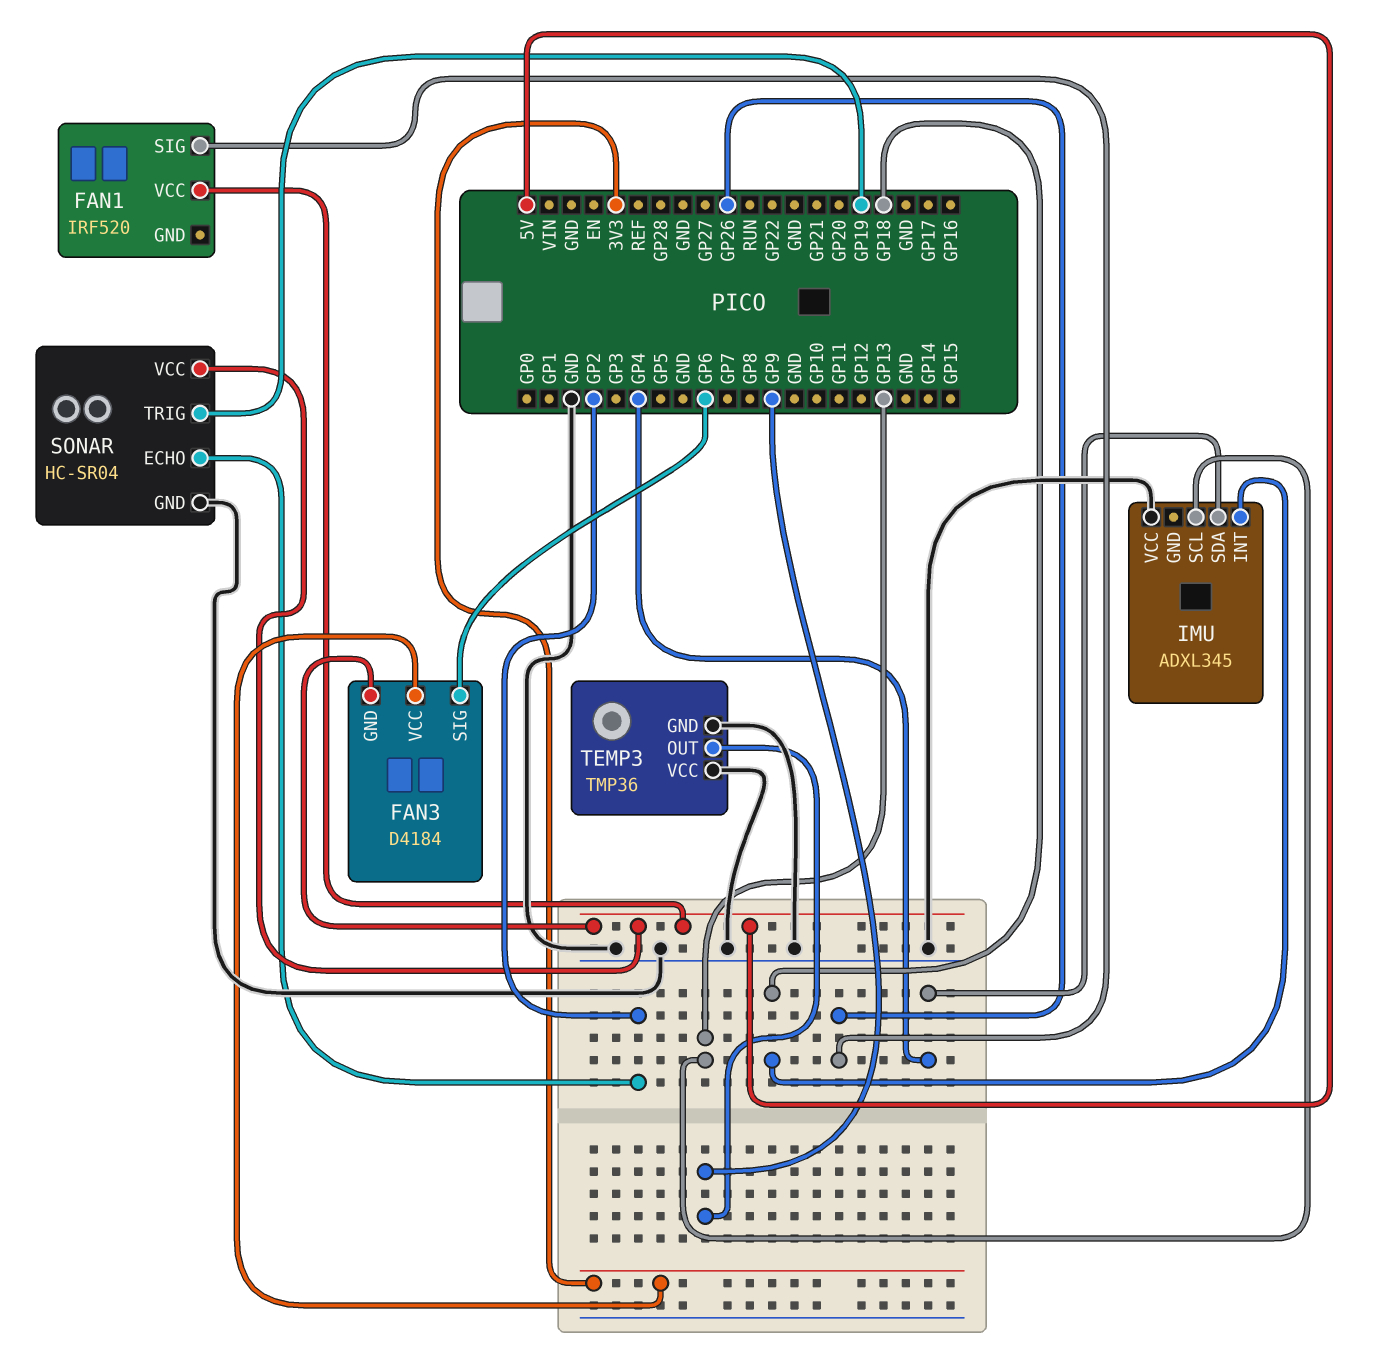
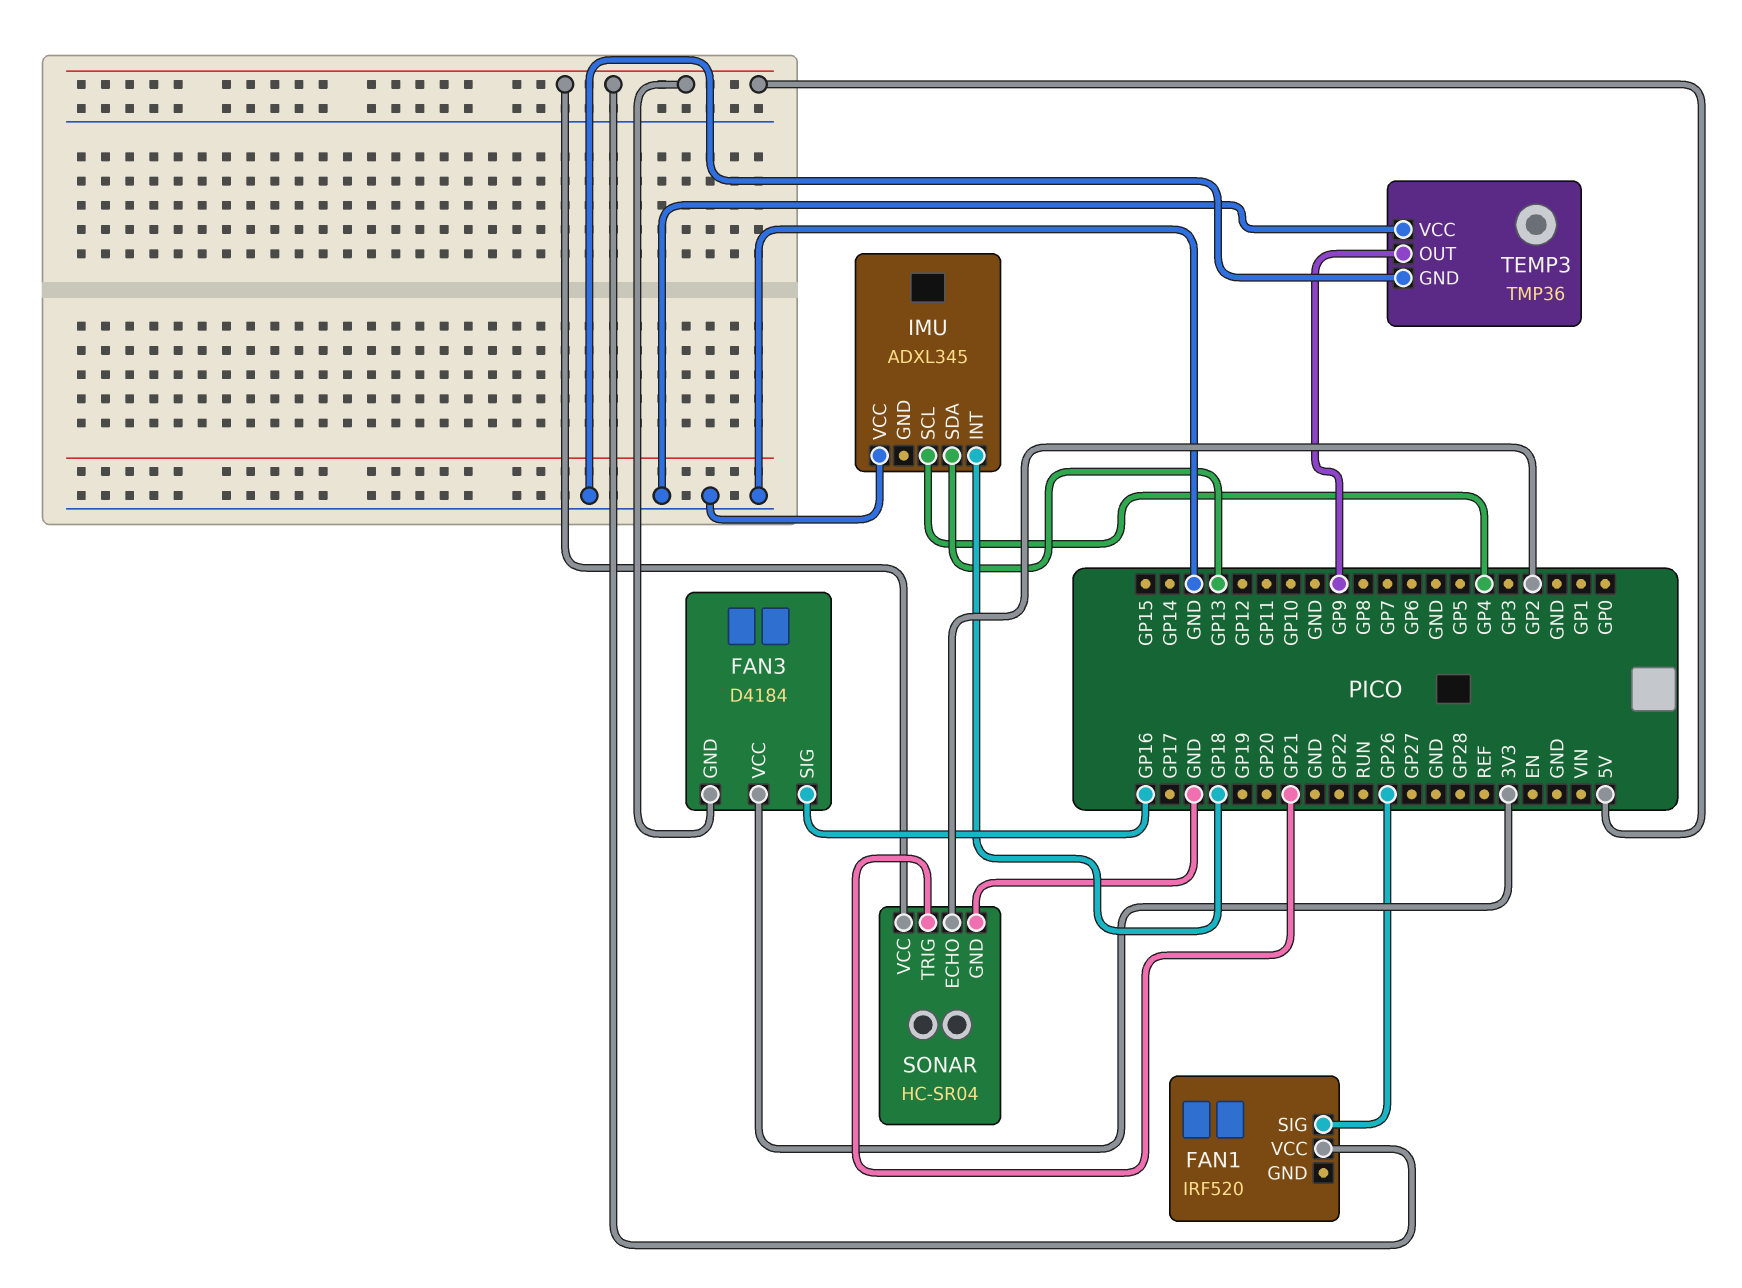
FAN3 pin SIG: GP6 -> GP16
IMU pin SCL: GP13 -> GP4
IMU pin SDA: GP4 -> GP13
SONAR pin TRIG: GP19 -> GP21

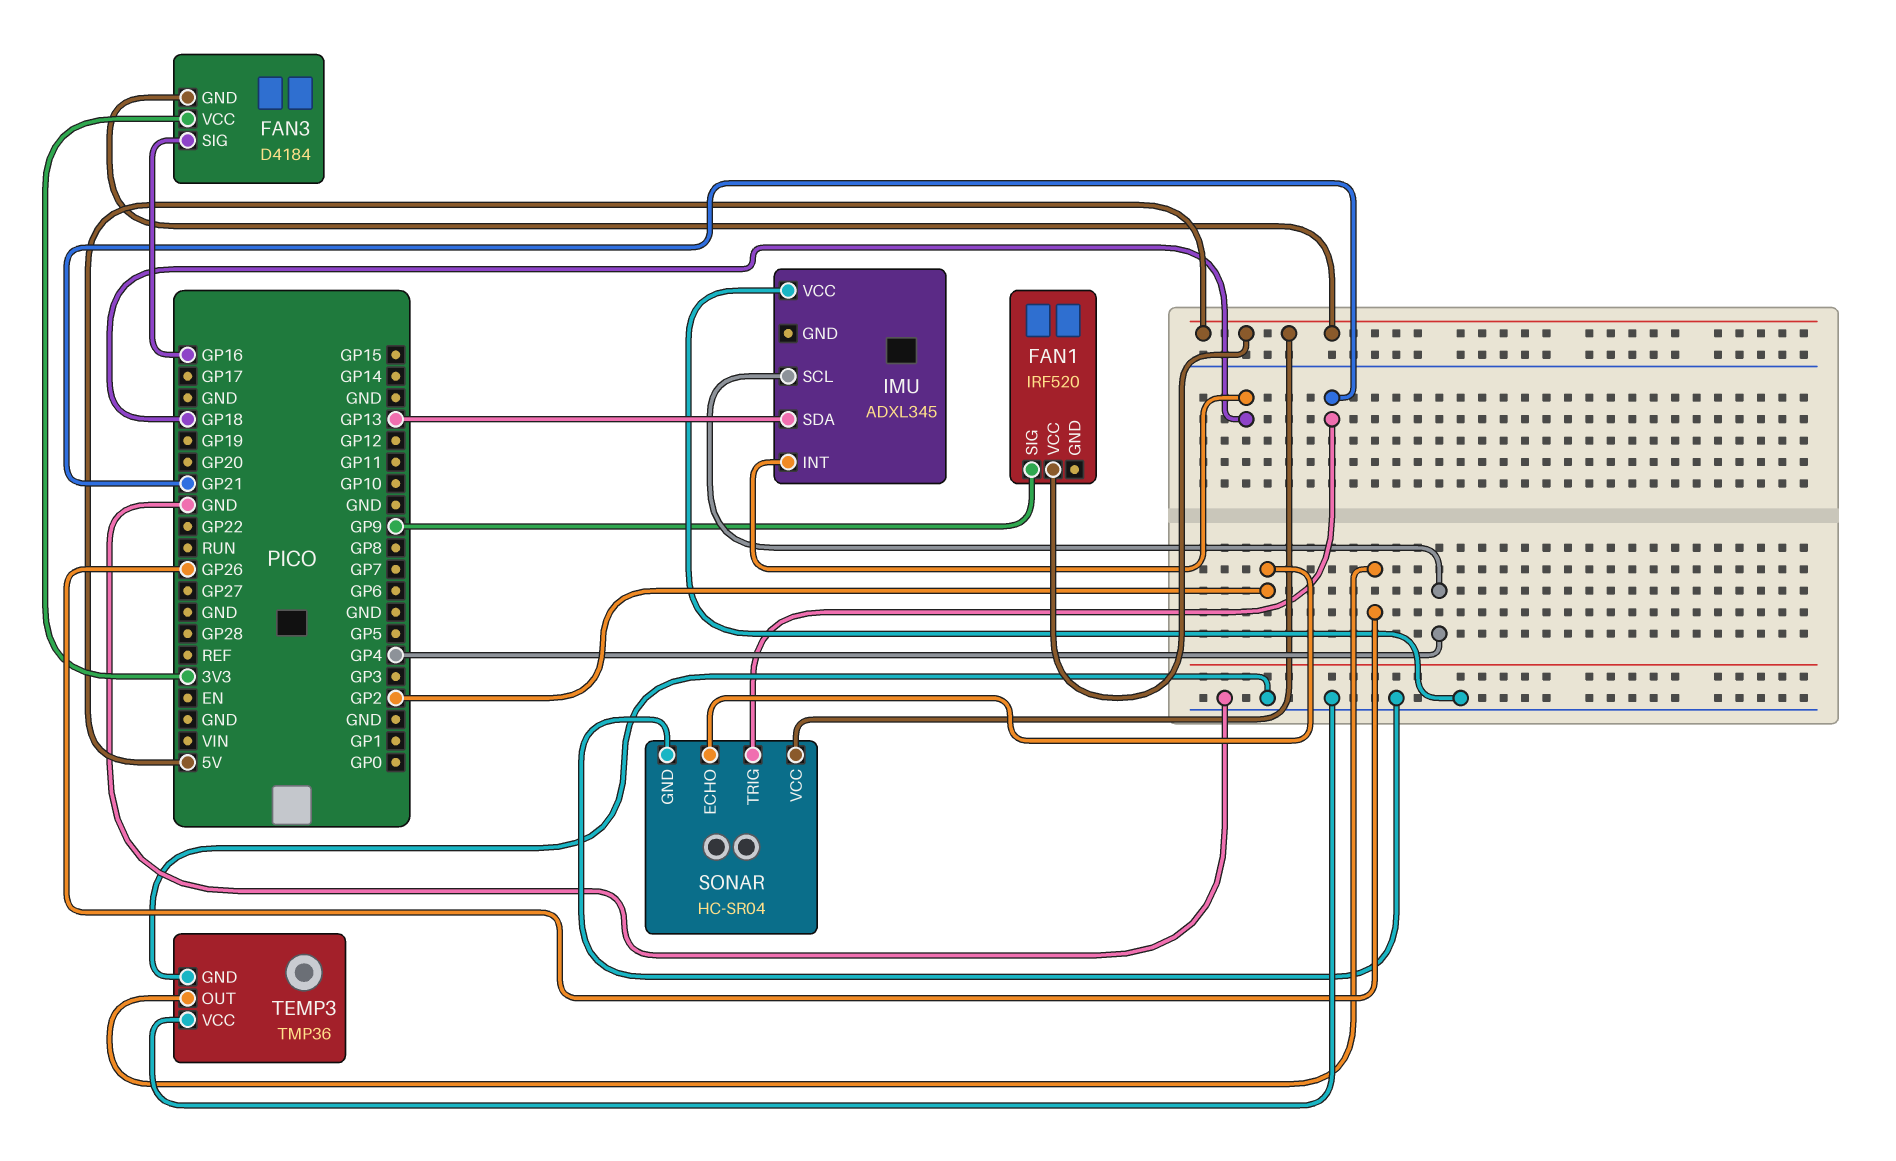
FAN1 pin SIG: GP26 -> GP9
TEMP3 pin OUT: GP9 -> GP26

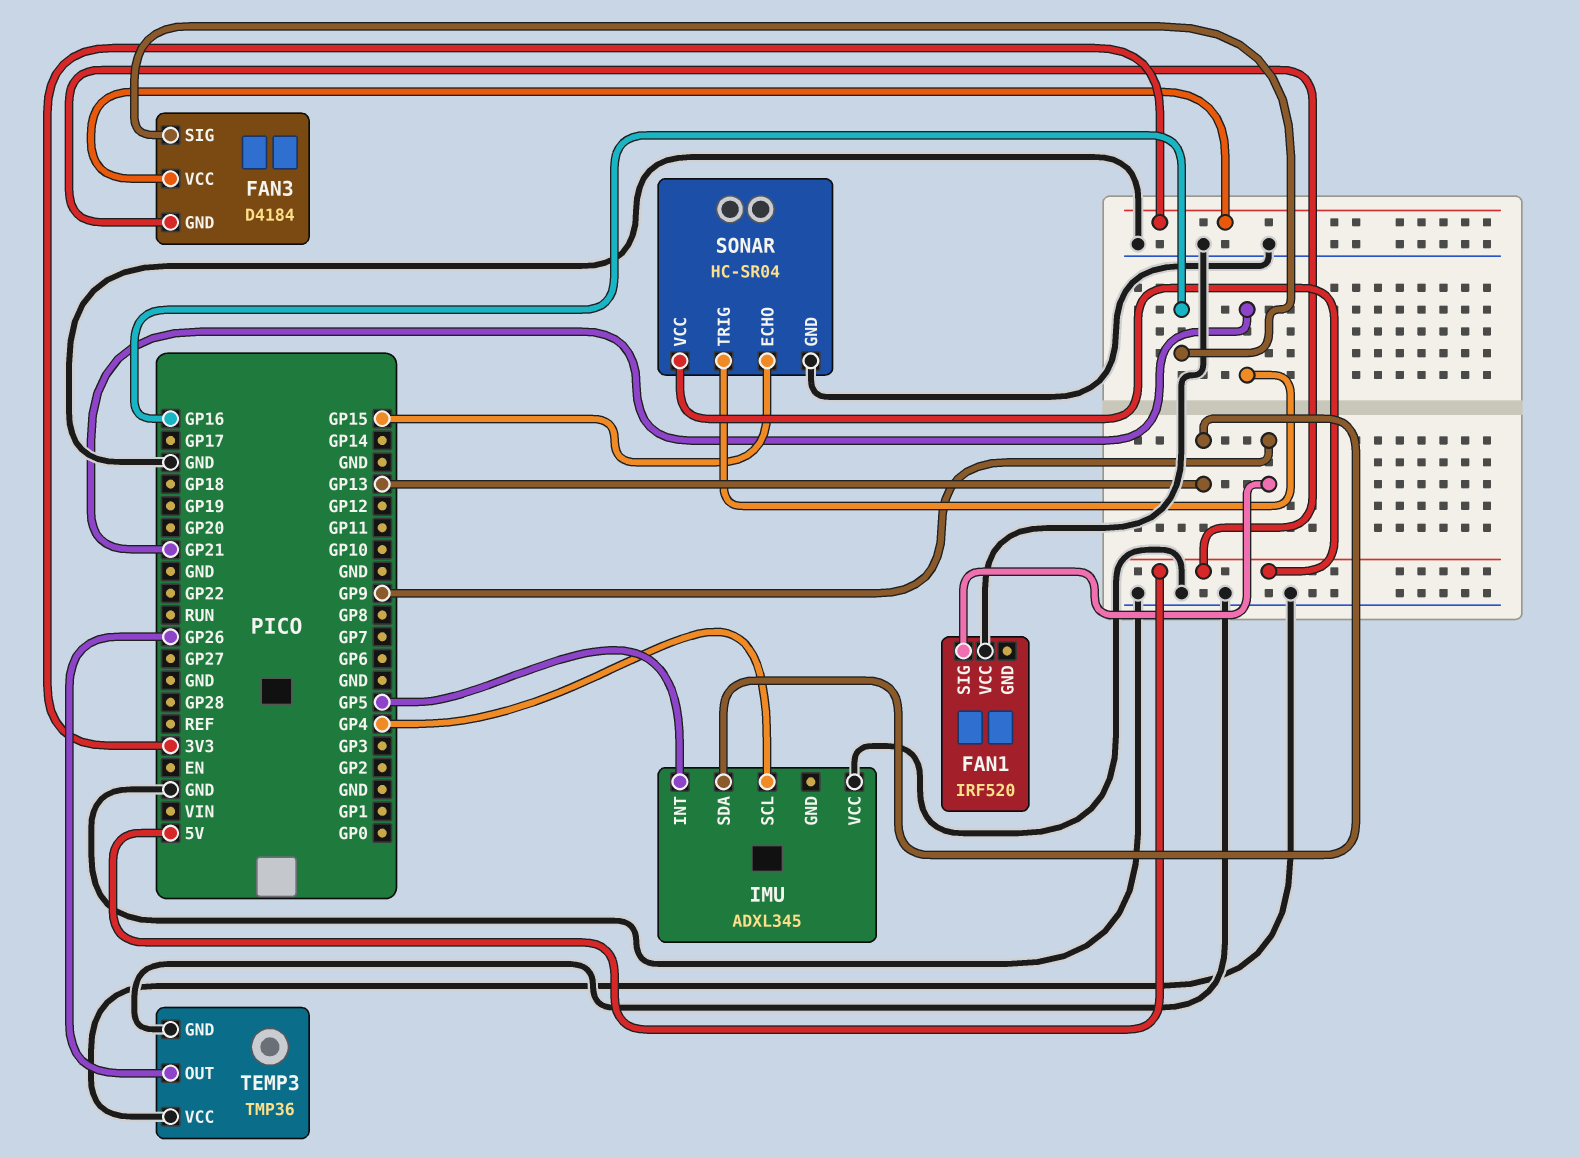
FAN1 pin VCC: 5V -> GND
IMU pin INT: GP18 -> GP5
SONAR pin ECHO: GP2 -> GP15

